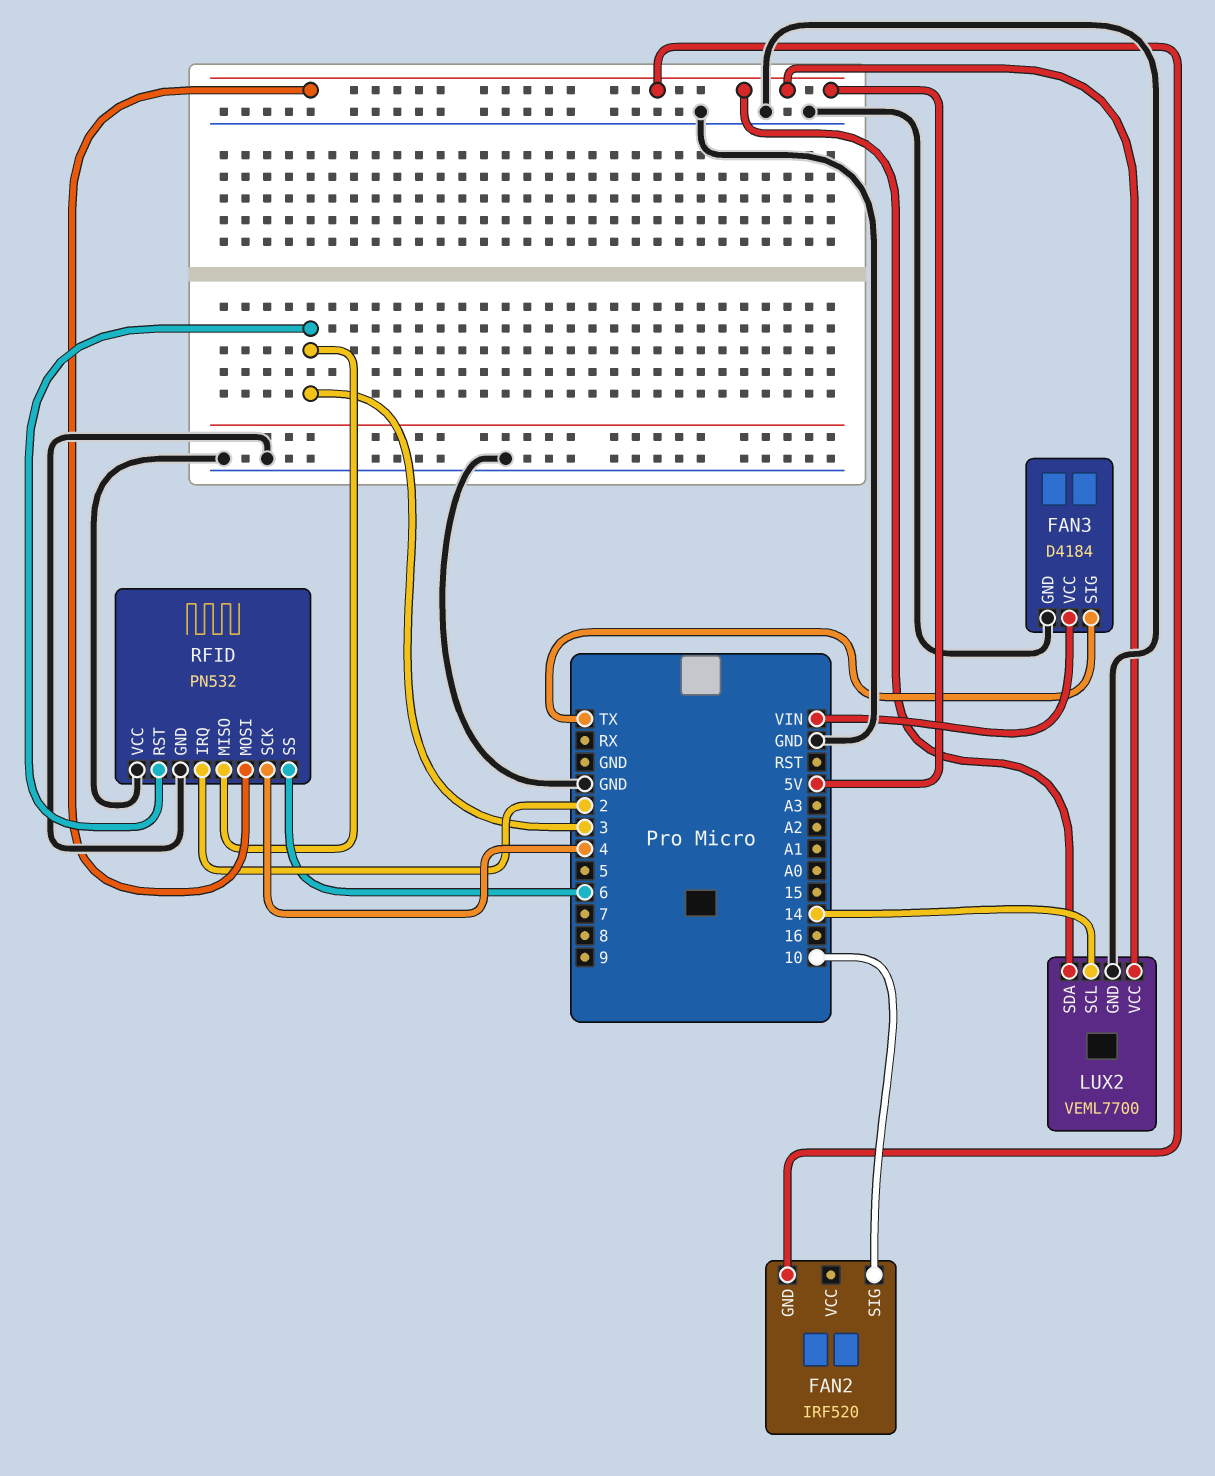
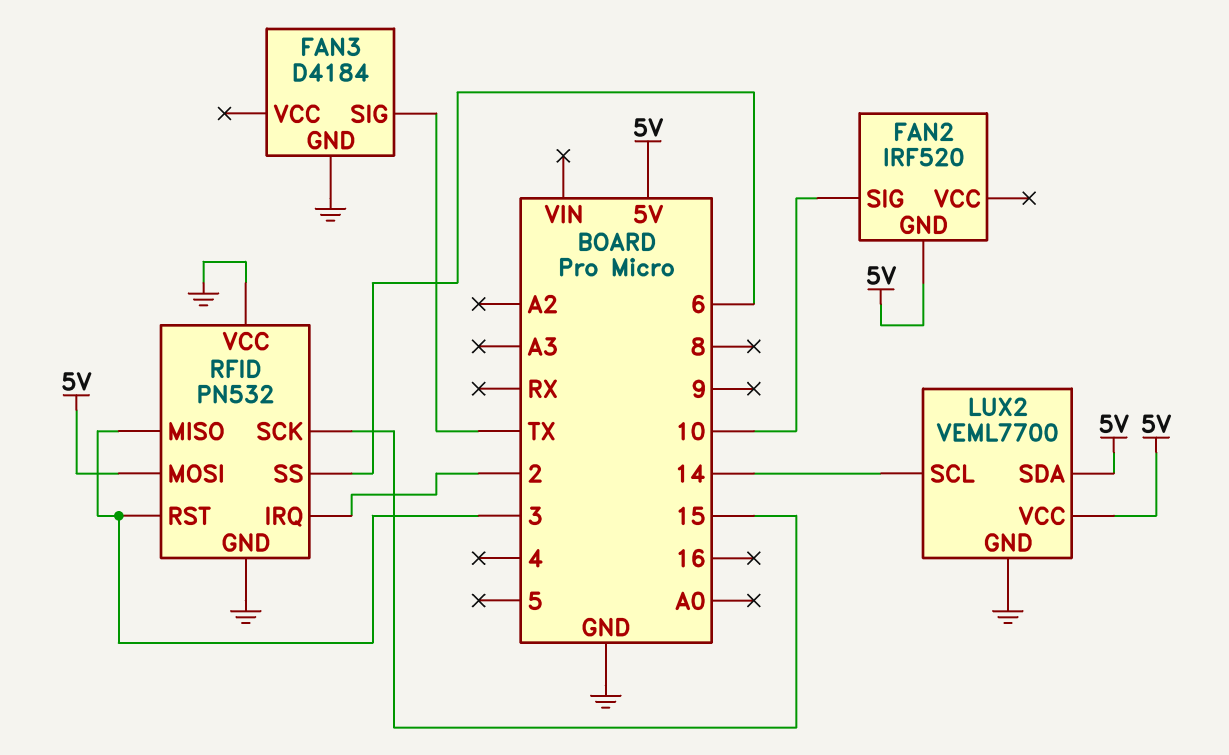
FAN3 pin VCC: VIN -> none
RFID pin SCK: 4 -> 15

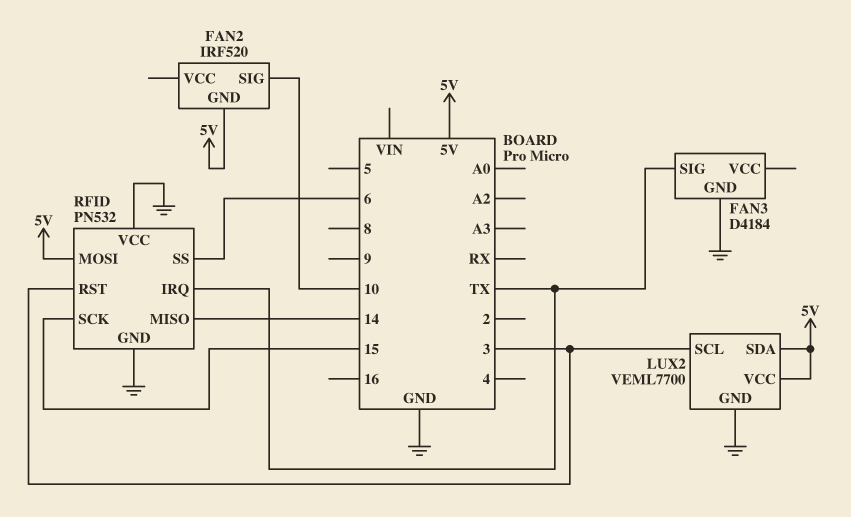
LUX2 pin SCL: 14 -> 3
RFID pin IRQ: 2 -> TX
RFID pin MISO: 3 -> 14

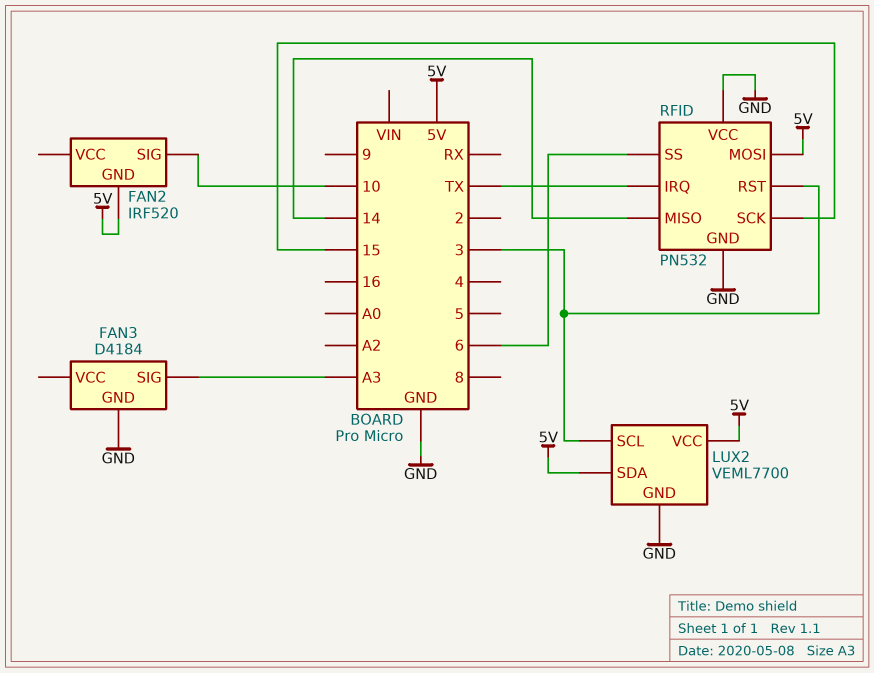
FAN3 pin SIG: TX -> A3

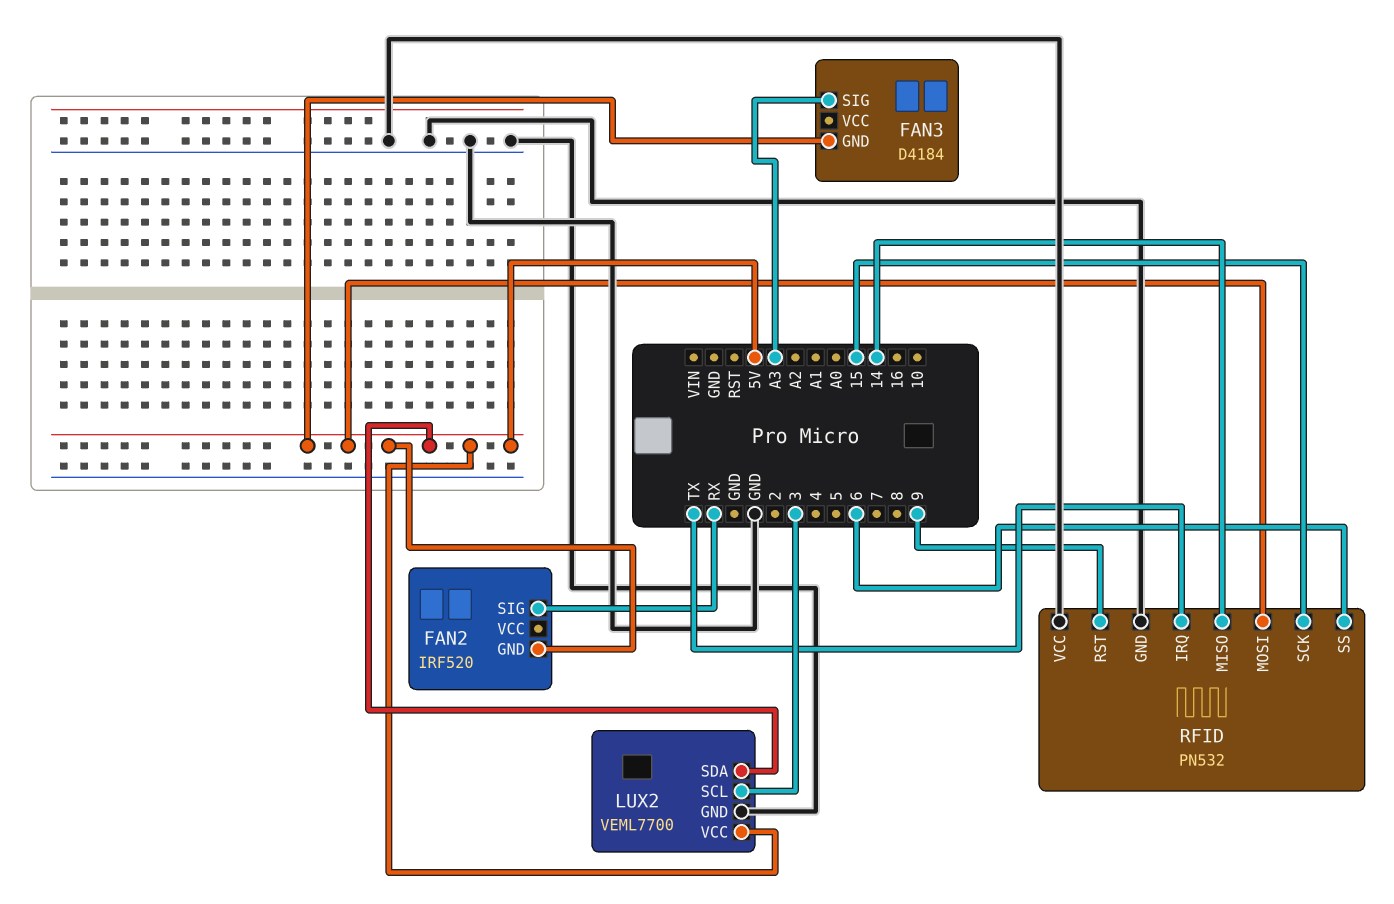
FAN2 pin SIG: 10 -> RX
FAN3 pin GND: GND -> 5V
RFID pin RST: 3 -> 9

